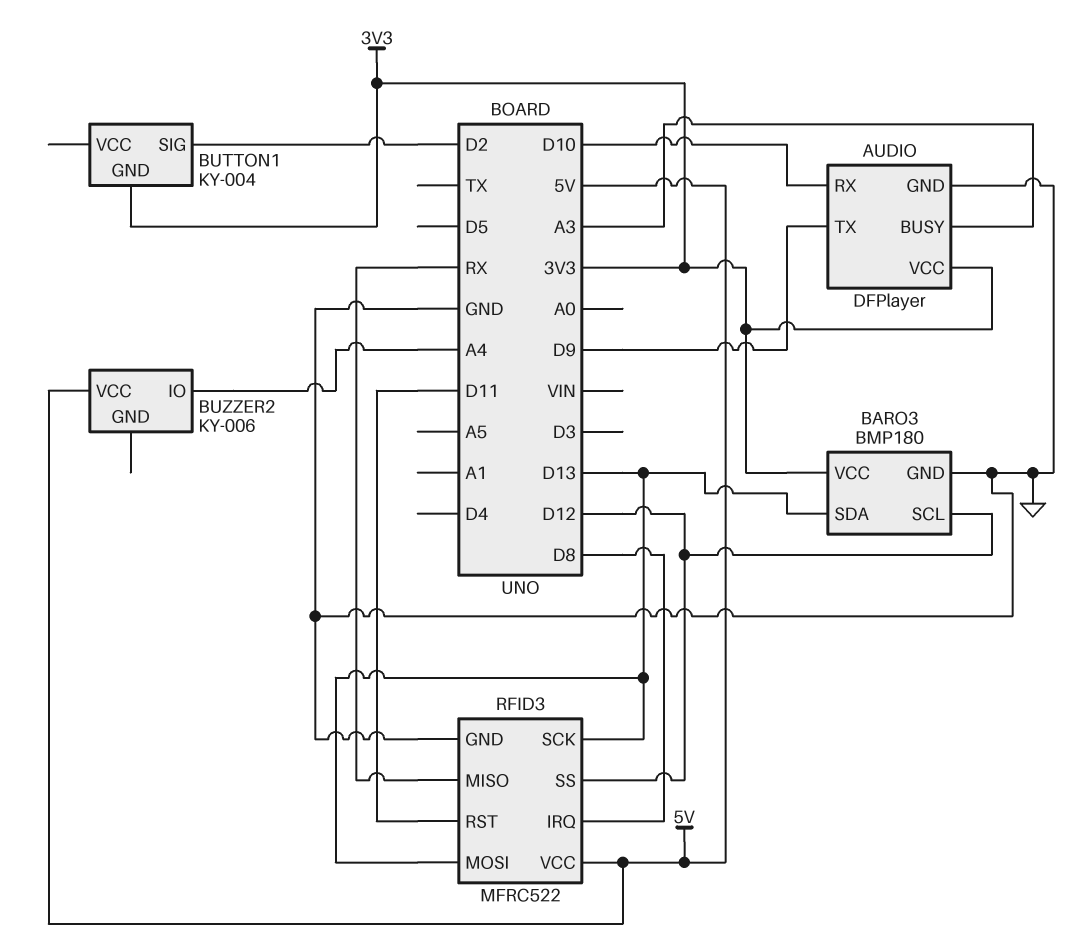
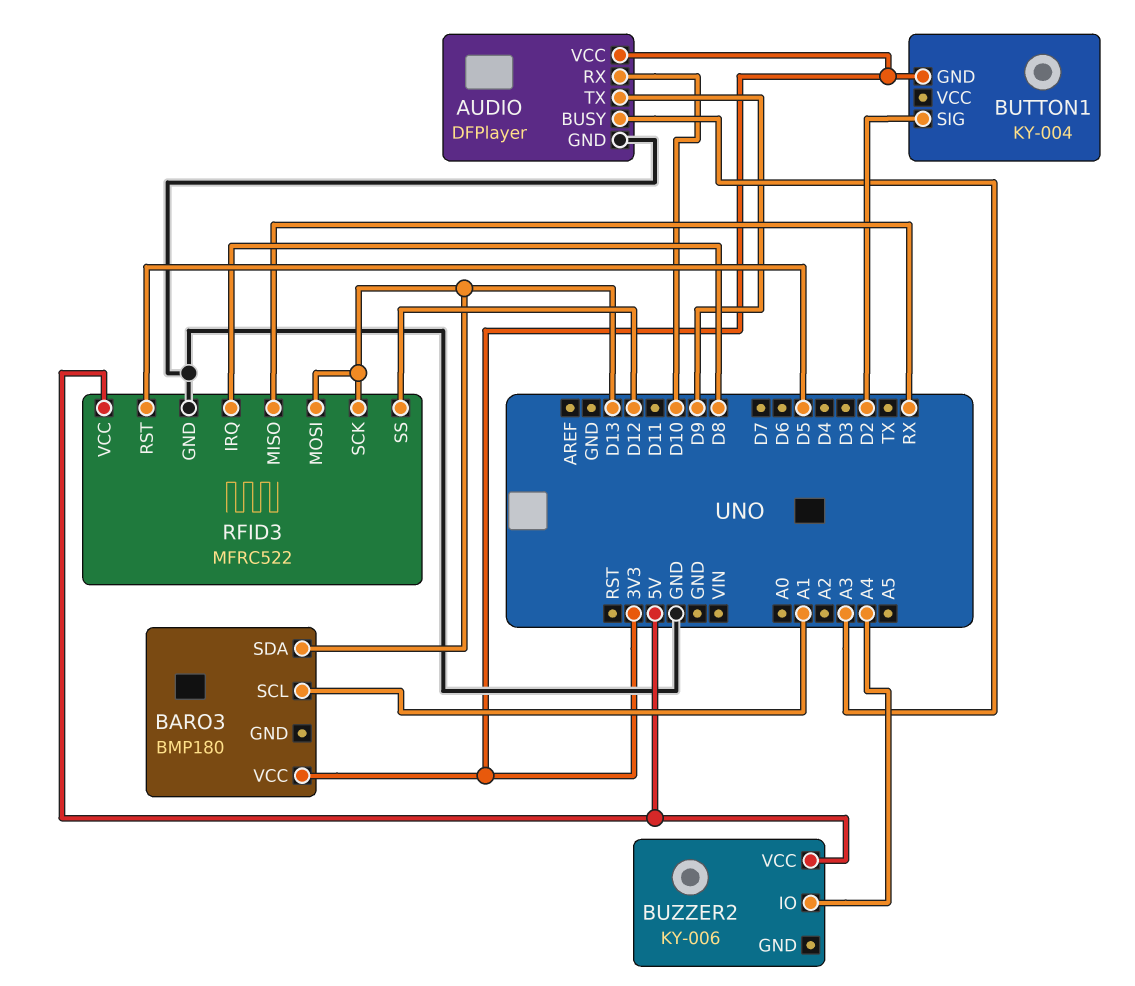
BARO3 pin GND: GND -> none
BARO3 pin SCL: D12 -> A1
RFID3 pin RST: D11 -> D5

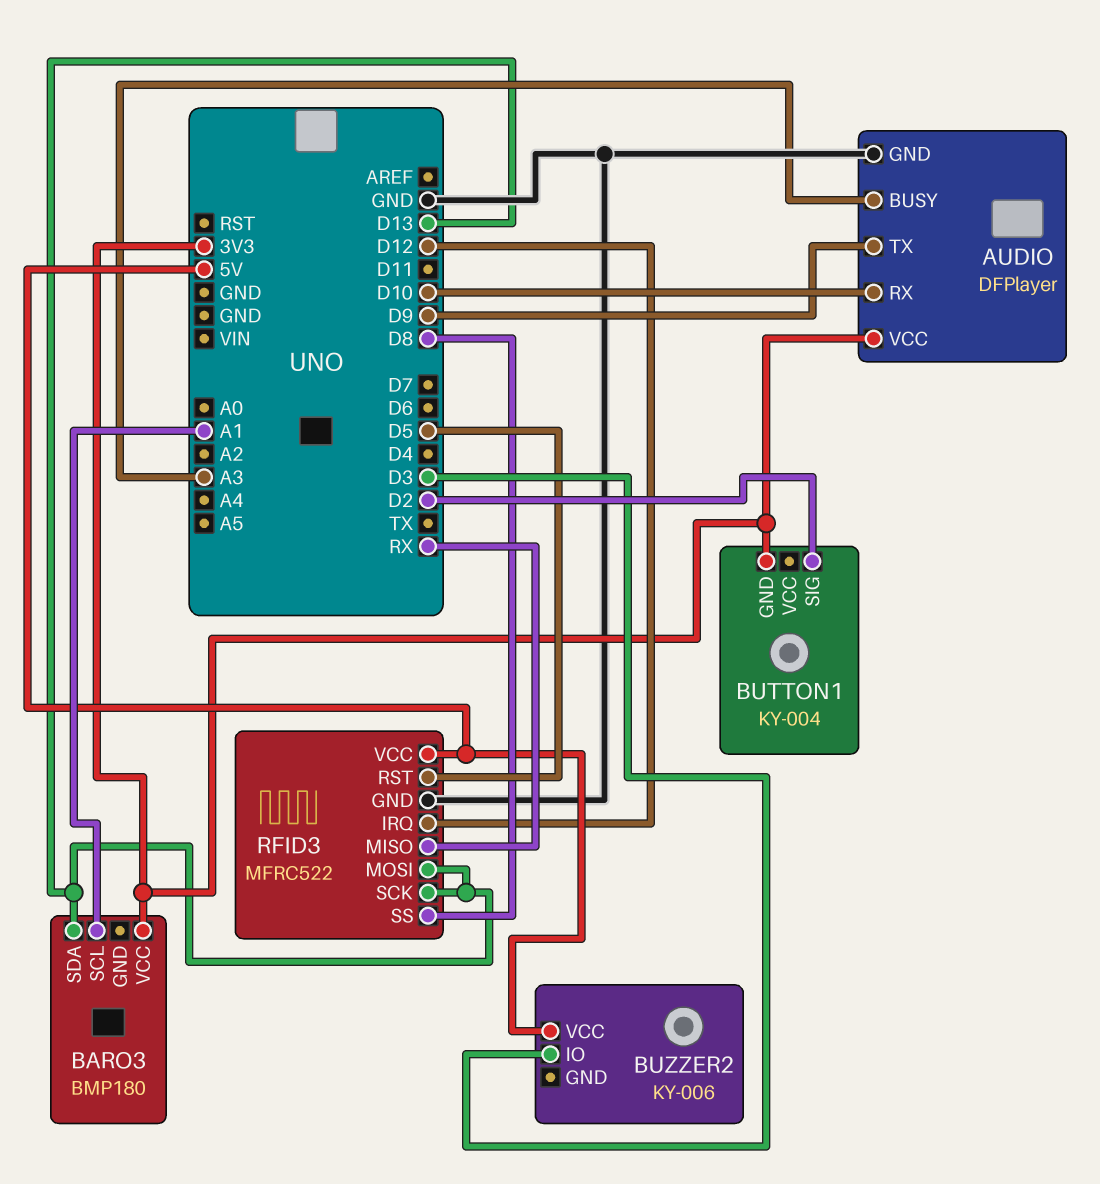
BUZZER2 pin IO: A4 -> D3
RFID3 pin IRQ: D8 -> D12
RFID3 pin SS: D12 -> D8

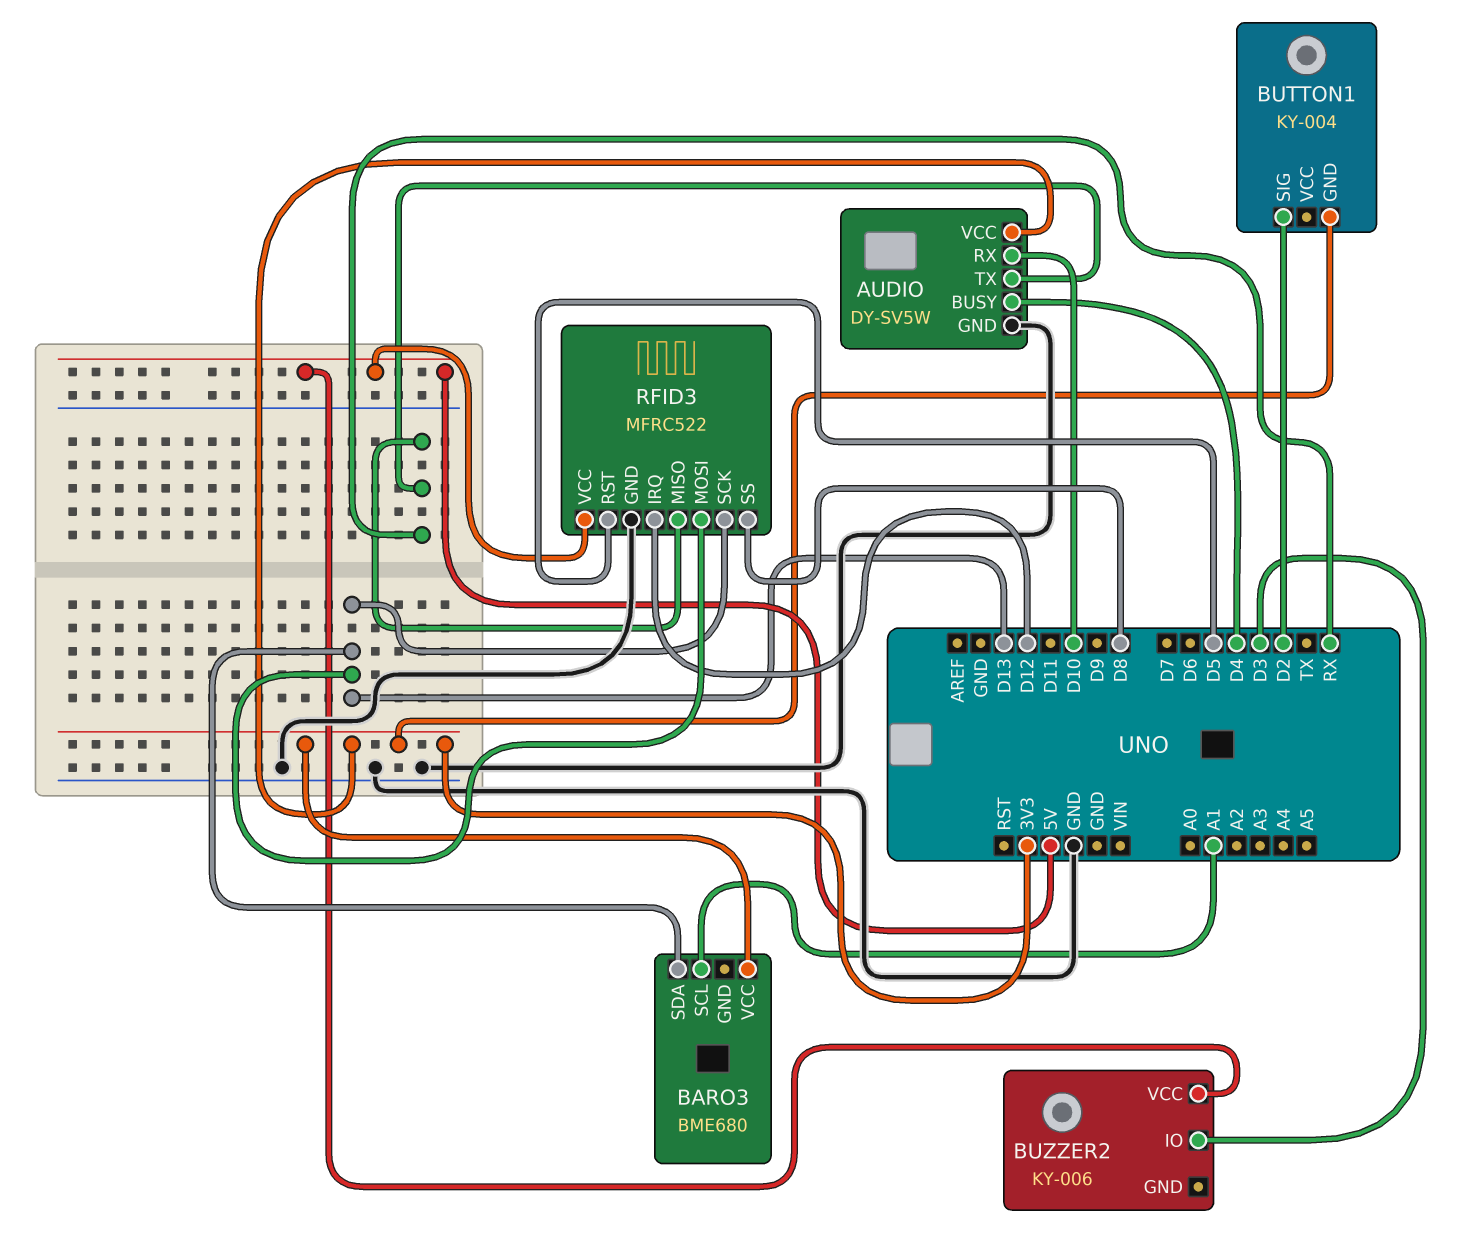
AUDIO: DFPlayer -> DY-SV5W
AUDIO pin BUSY: A3 -> D4
AUDIO pin TX: D9 -> RX
BARO3: BMP180 -> BME680

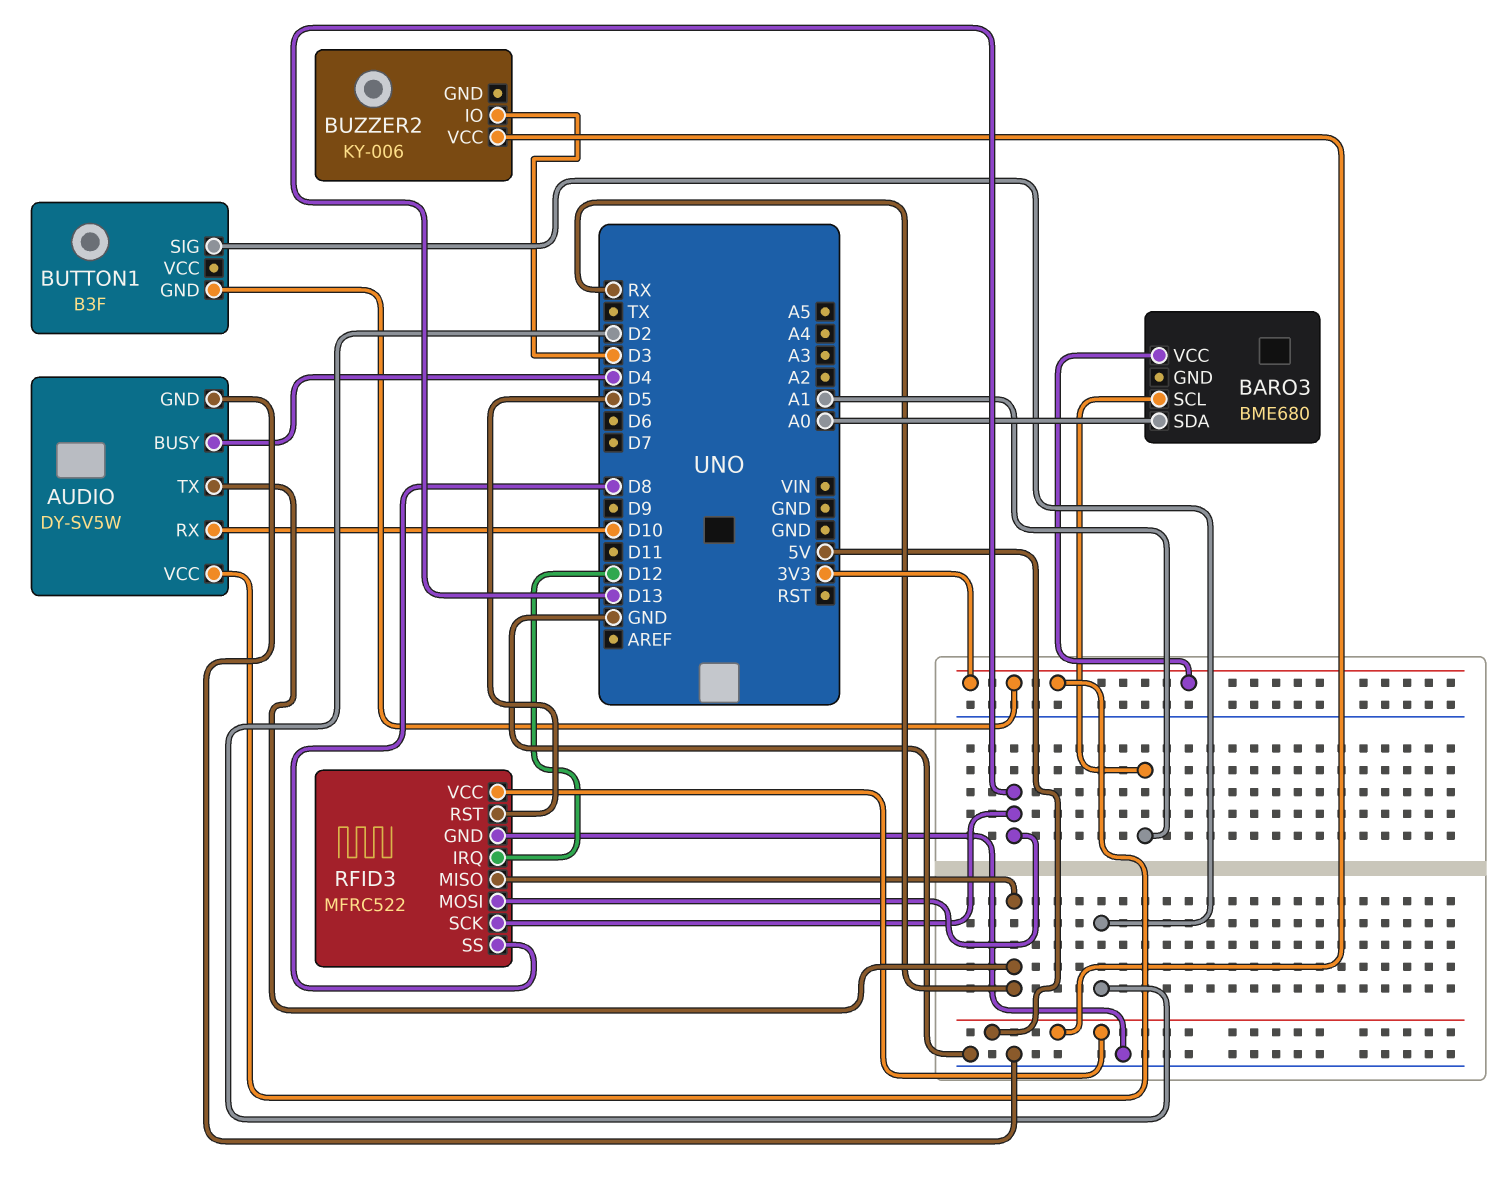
BARO3 pin SDA: D13 -> A0
BUTTON1: KY-004 -> B3F

